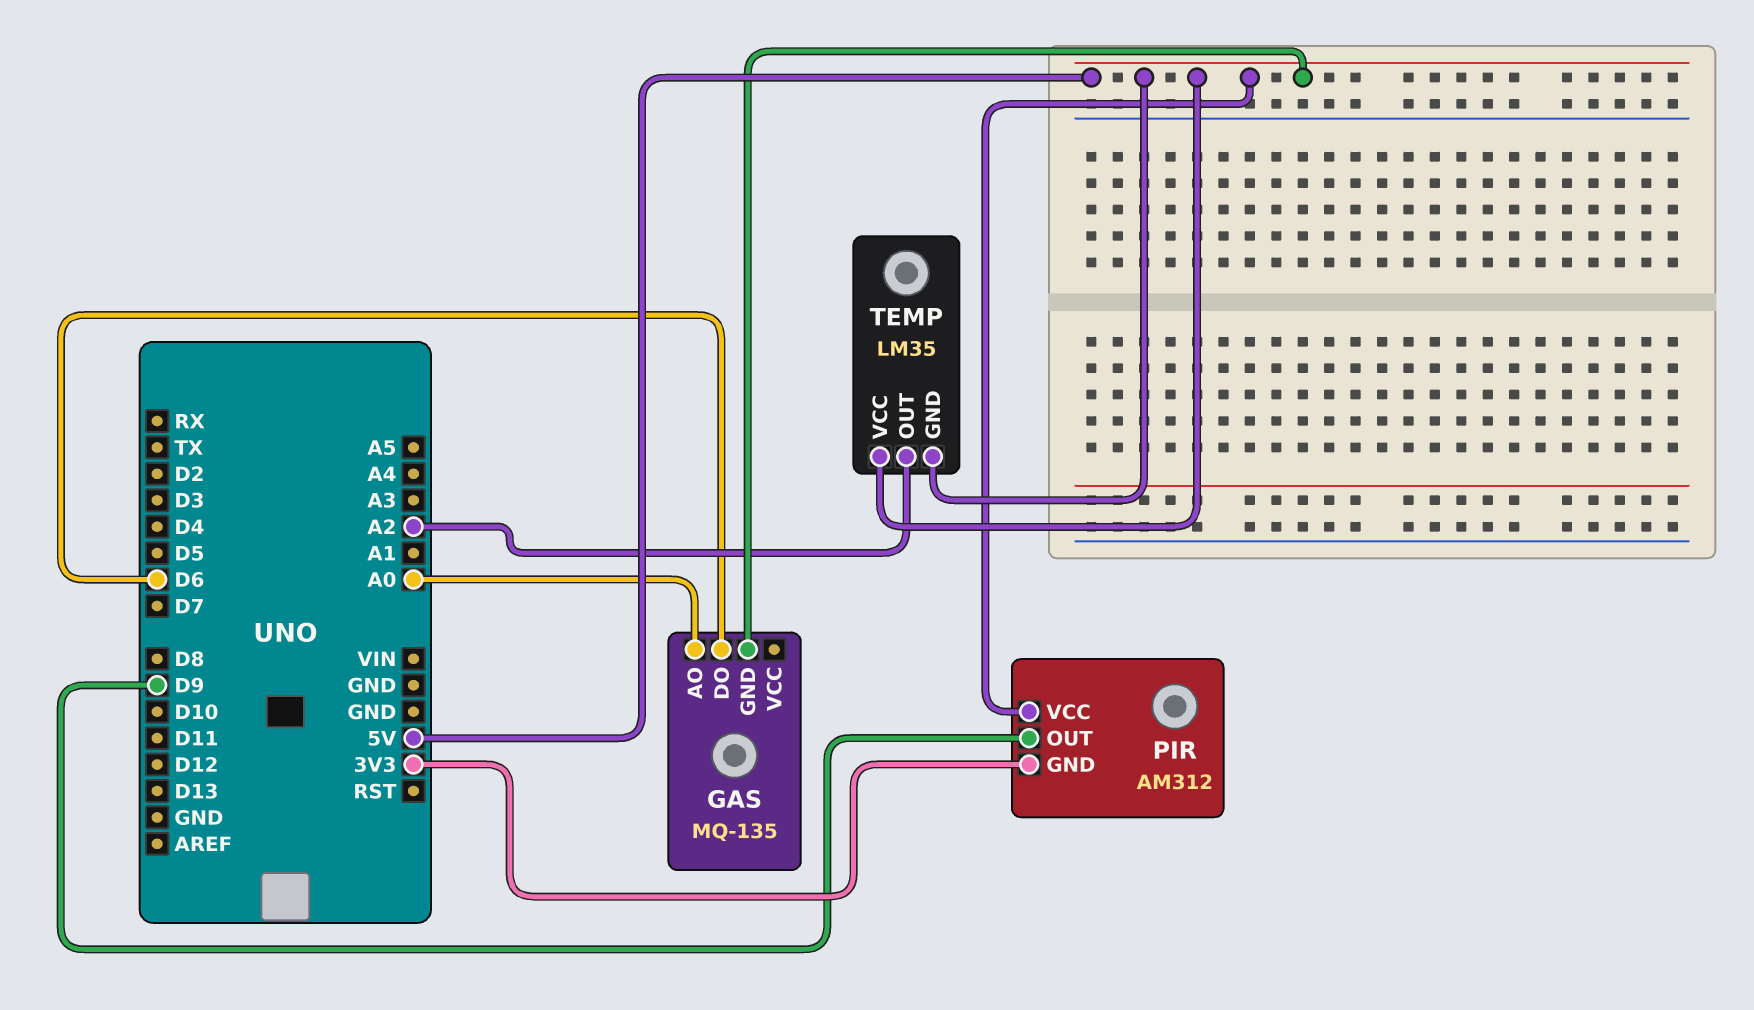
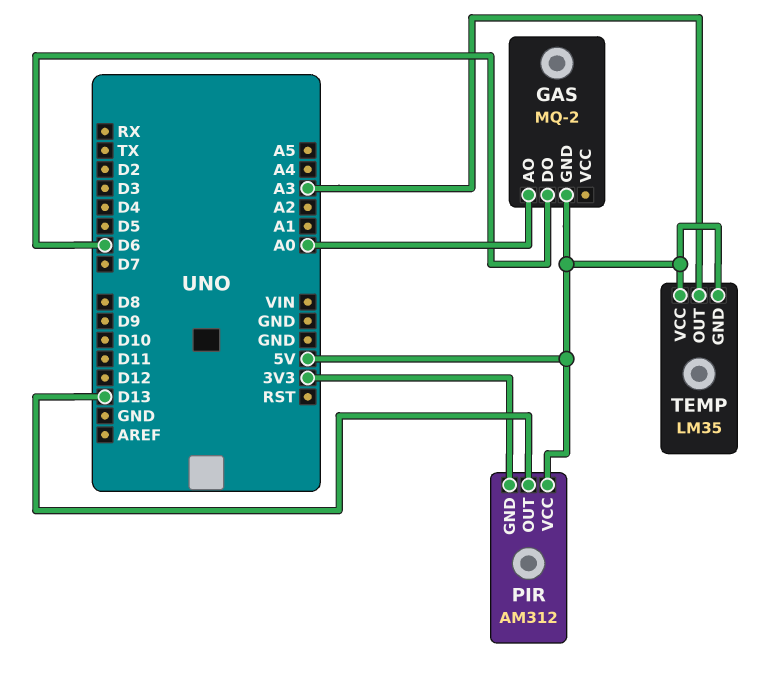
GAS: MQ-135 -> MQ-2
PIR pin OUT: D9 -> D13
TEMP pin OUT: A2 -> A3

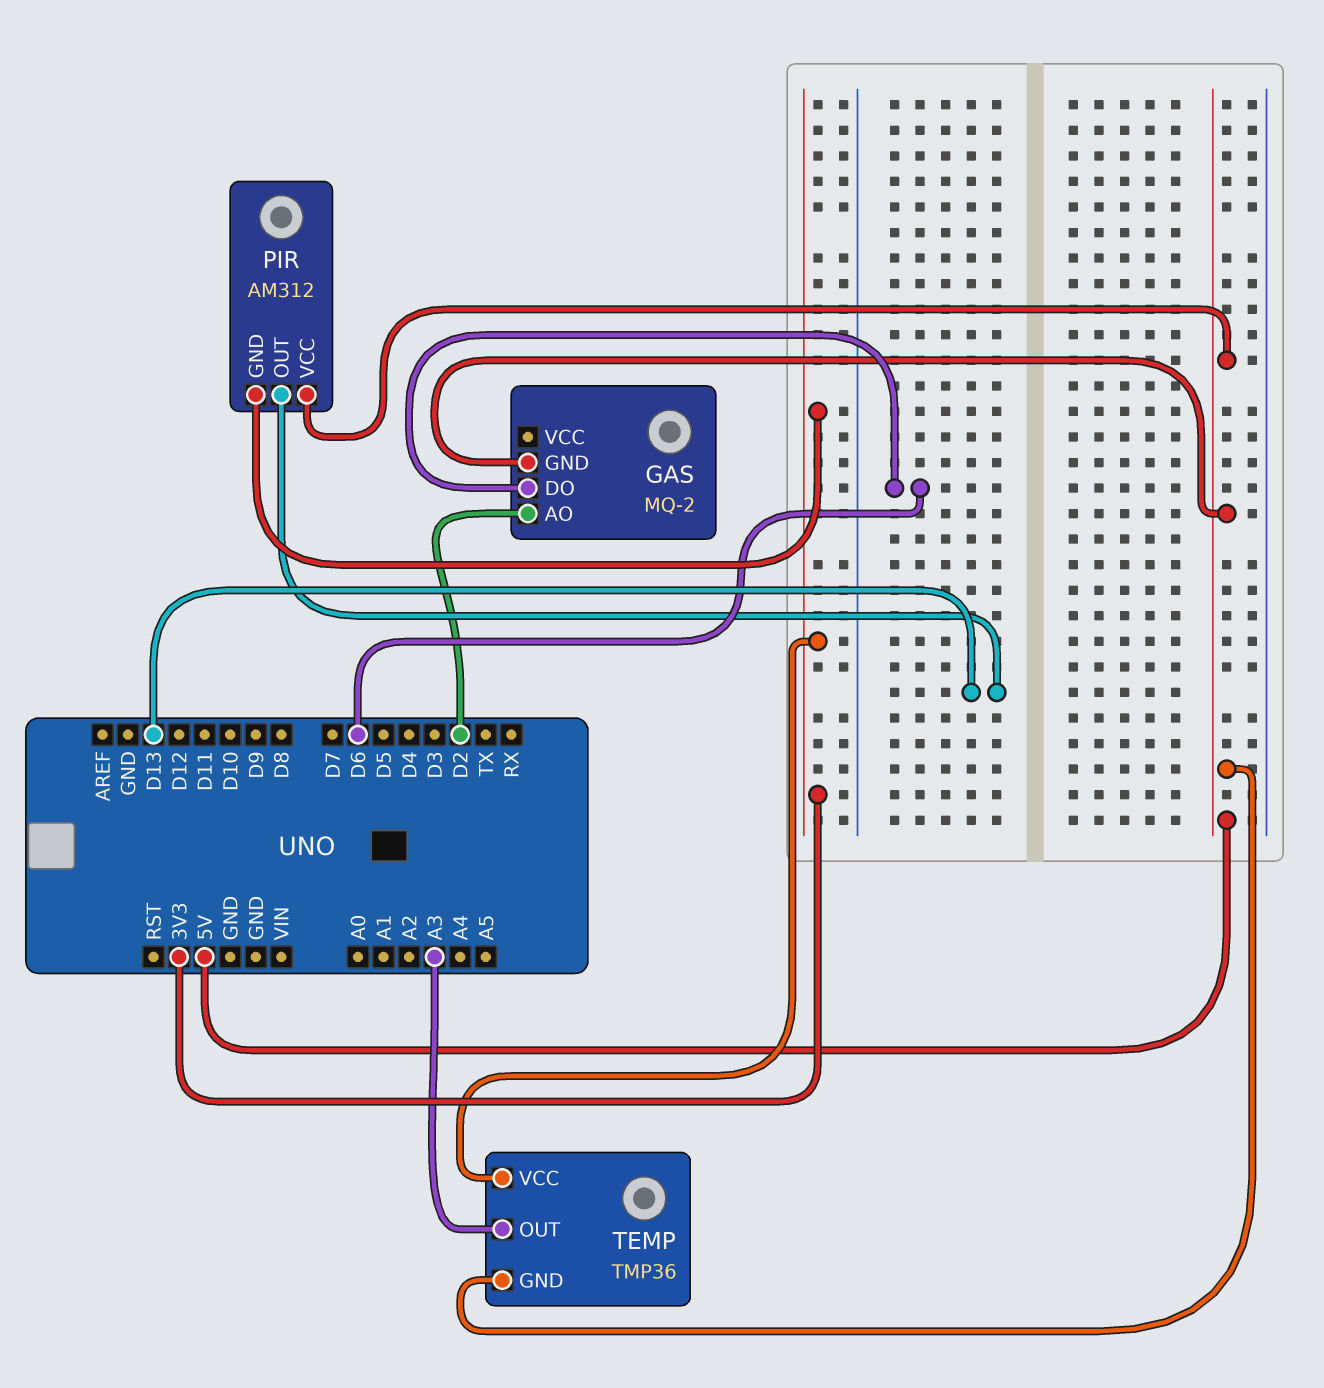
GAS pin AO: A0 -> D2
TEMP: LM35 -> TMP36
TEMP pin VCC: 5V -> 3V3

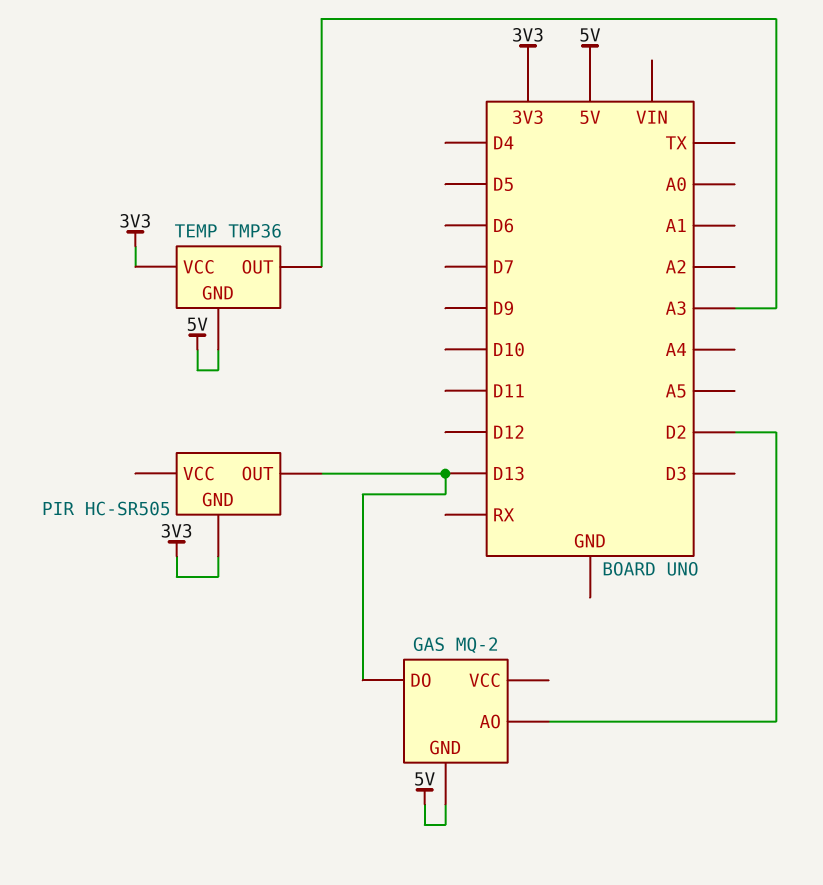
GAS pin DO: D6 -> D13
PIR: AM312 -> HC-SR505
PIR pin VCC: 5V -> none

